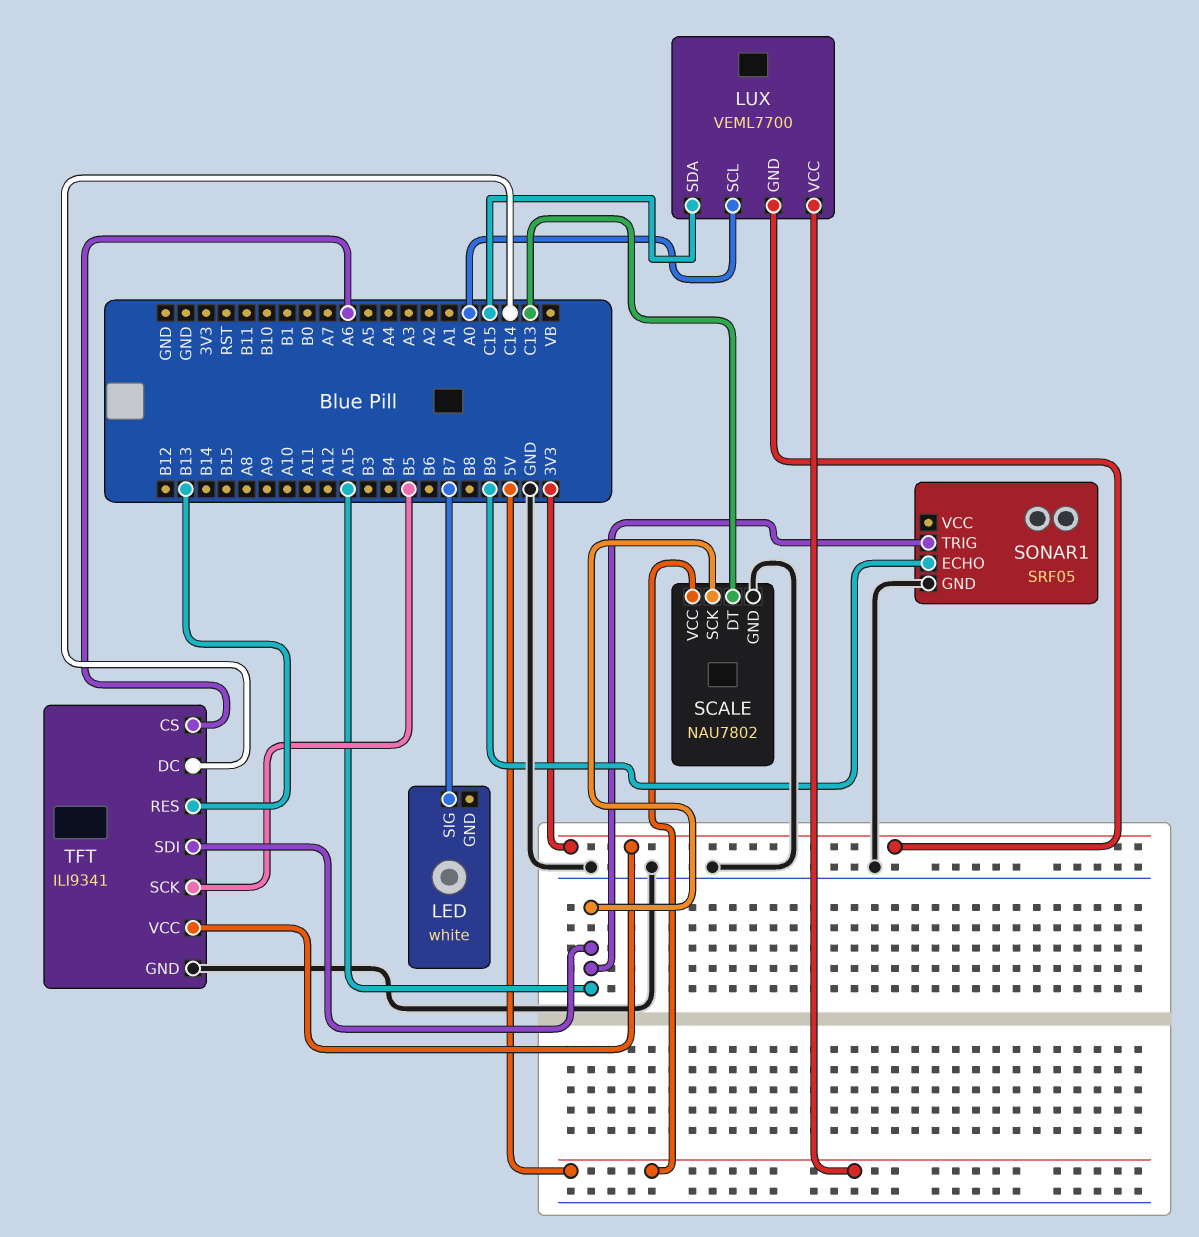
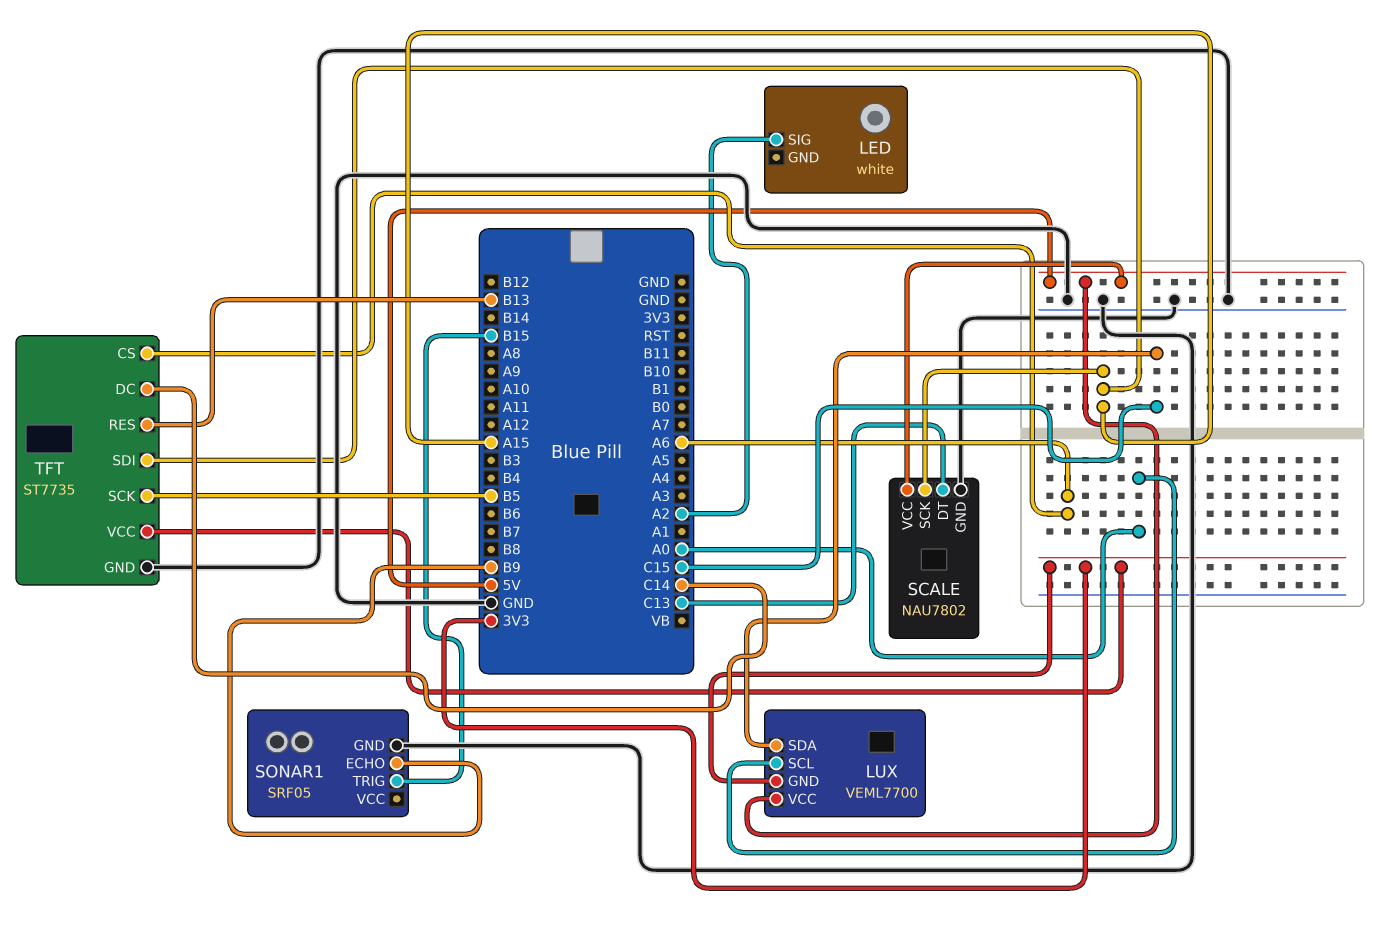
LED pin SIG: B7 -> A2
SONAR1 pin TRIG: A15 -> B15
TFT: ILI9341 -> ST7735

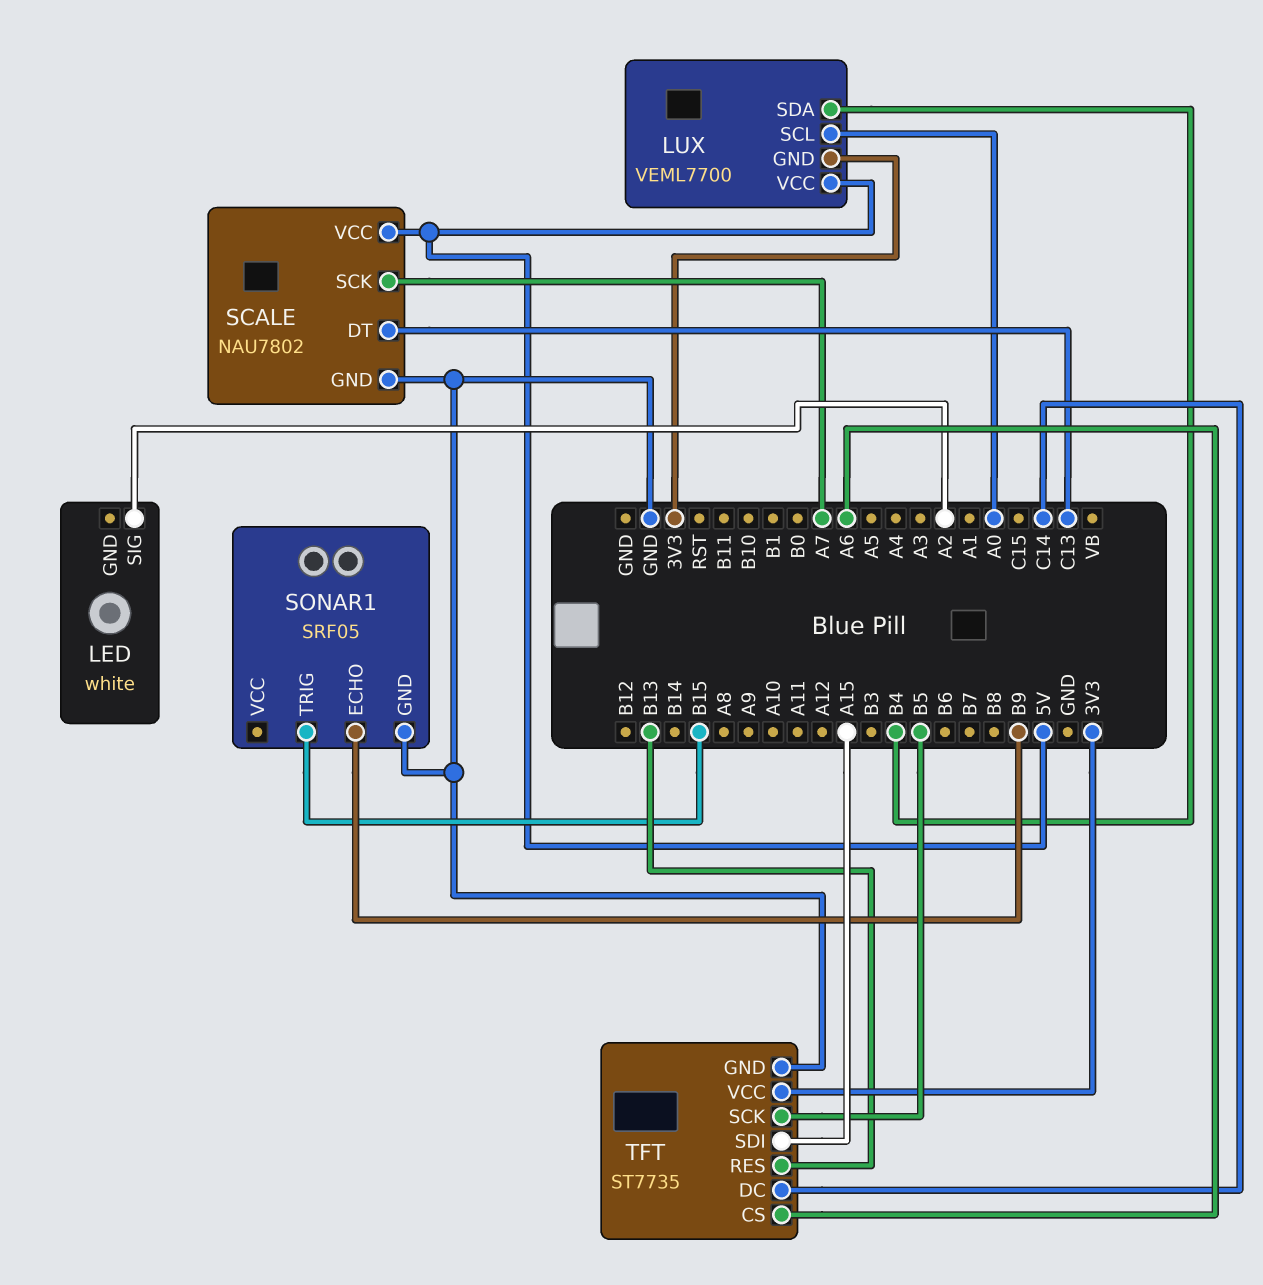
LUX pin SDA: C15 -> B4
SCALE pin SCK: A15 -> A7

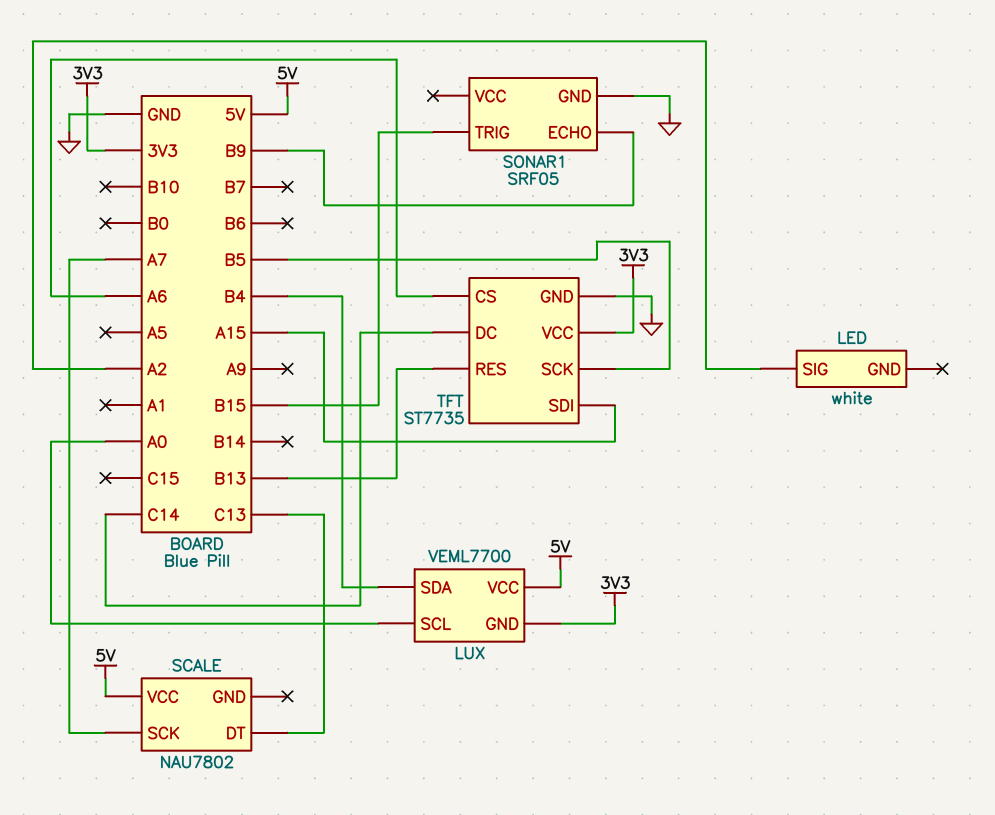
SCALE pin GND: GND -> none

